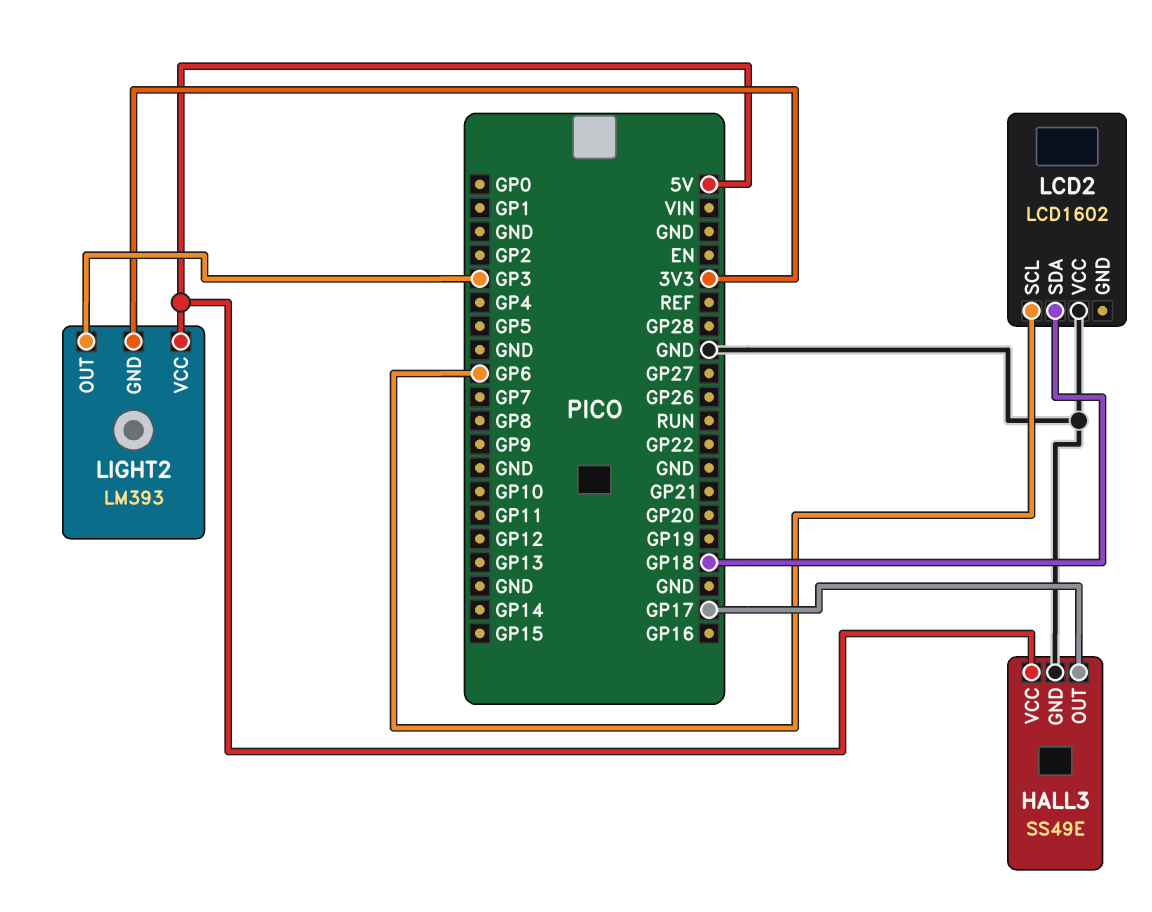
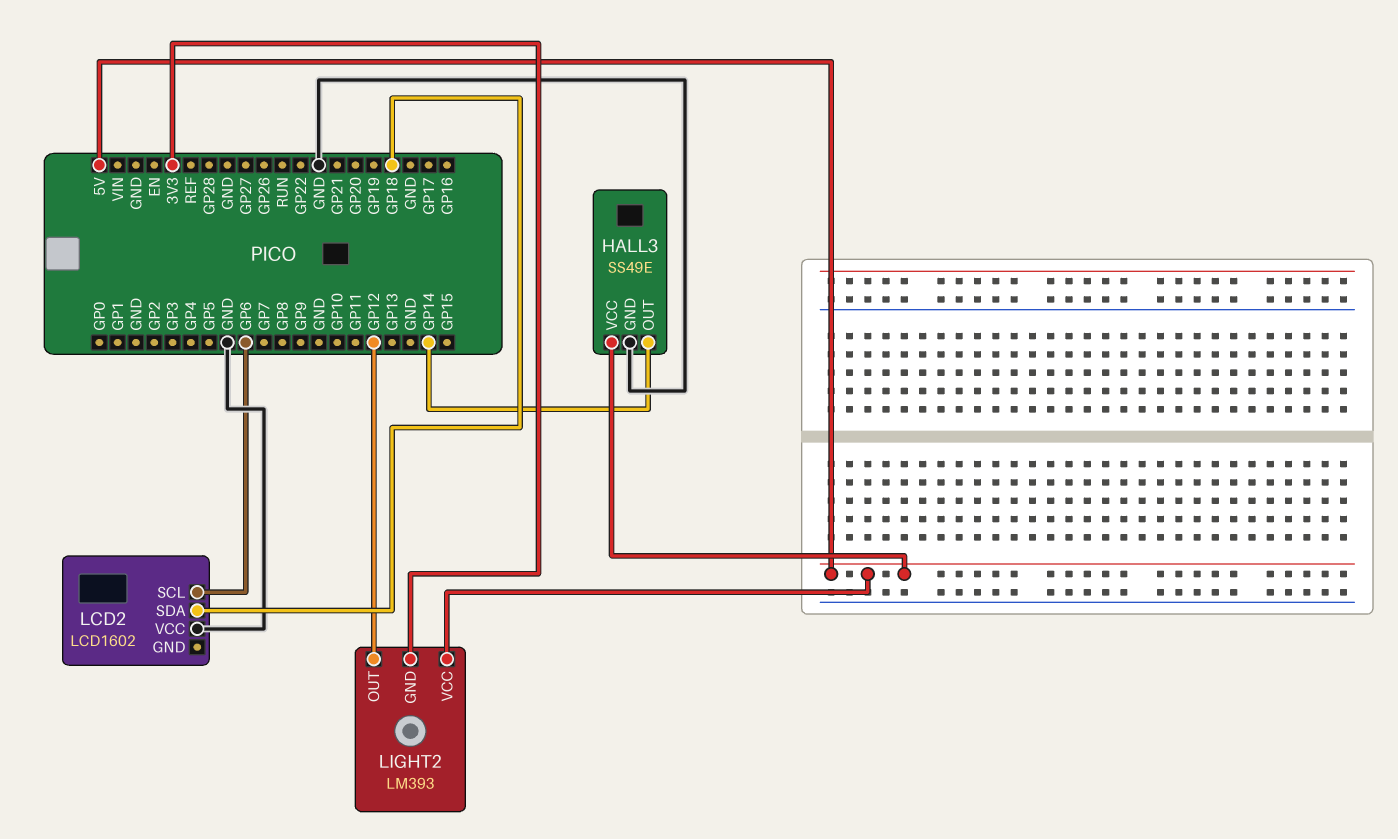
HALL3 pin OUT: GP17 -> GP14
LIGHT2 pin OUT: GP3 -> GP12

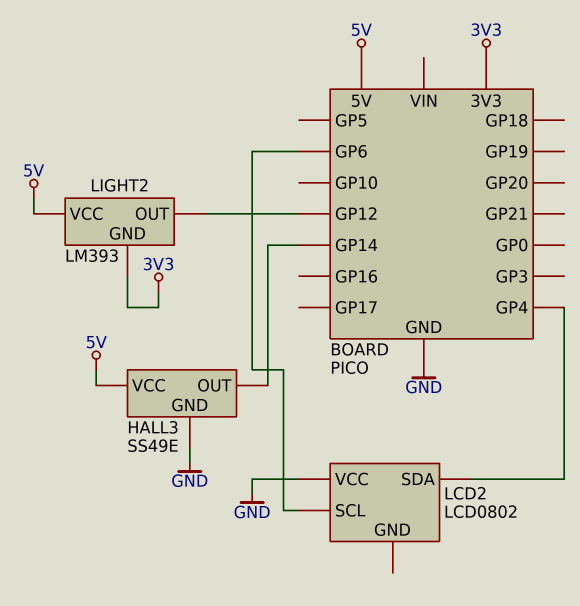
LCD2: LCD1602 -> LCD0802
LCD2 pin SDA: GP18 -> GP4

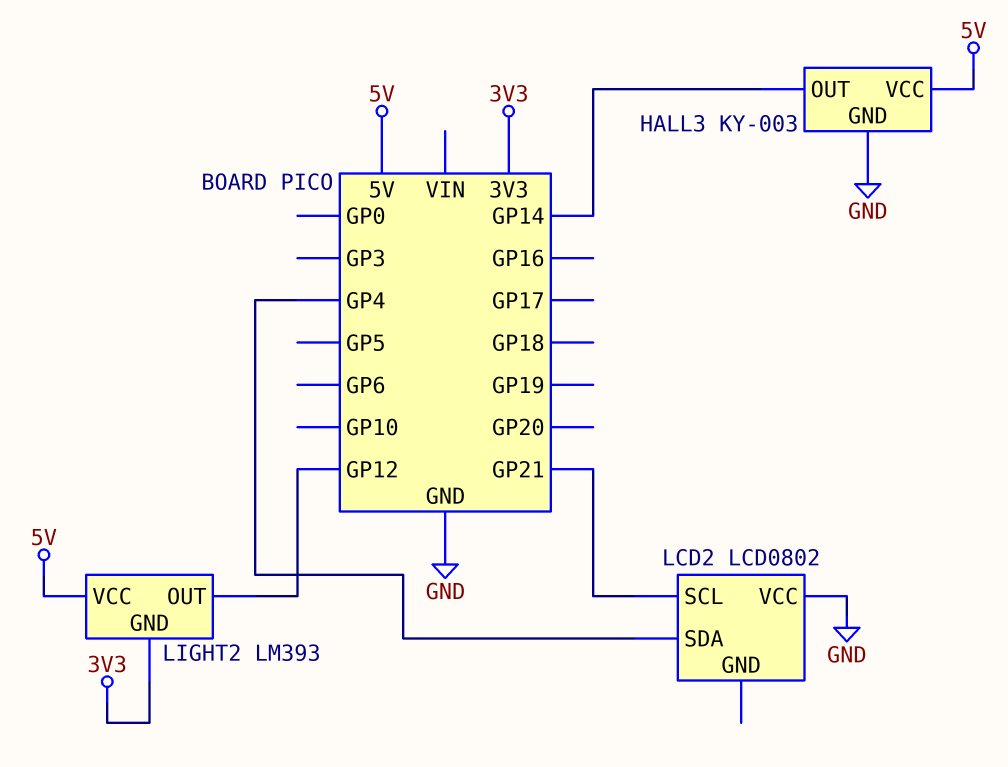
HALL3: SS49E -> KY-003
LCD2 pin SCL: GP6 -> GP21

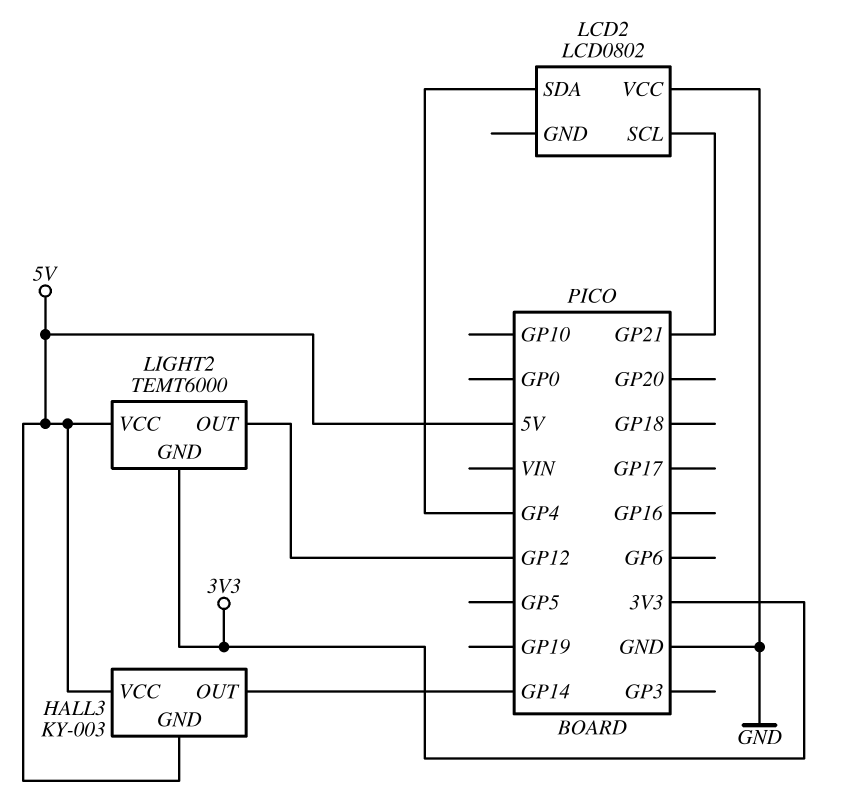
HALL3 pin GND: GND -> 5V
LIGHT2: LM393 -> TEMT6000

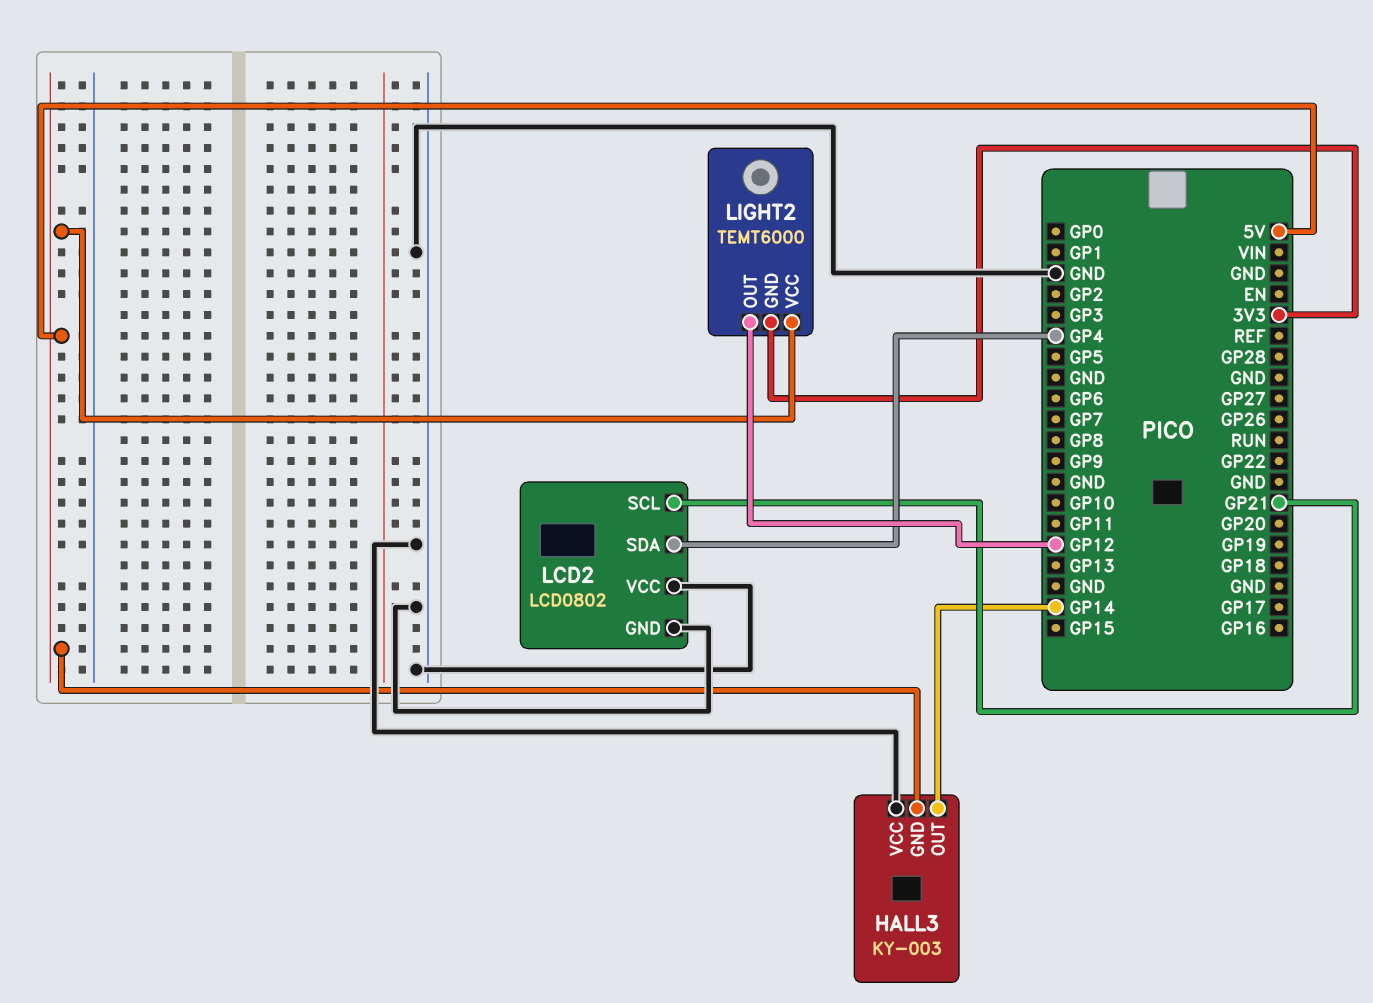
HALL3 pin VCC: 5V -> GND
LCD2 pin GND: none -> GND

